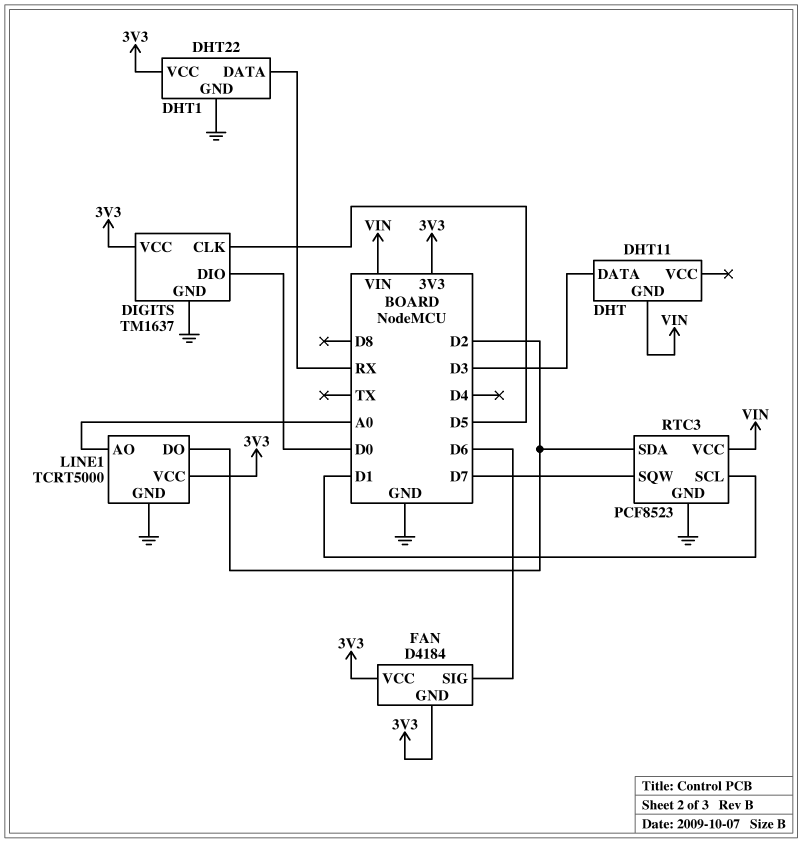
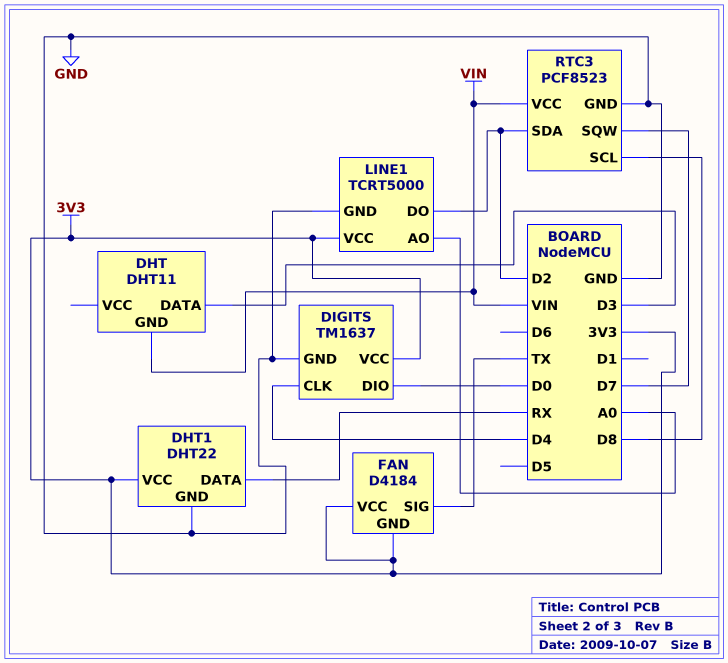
DIGITS pin CLK: D5 -> D4
FAN pin SIG: D6 -> TX
RTC3 pin SCL: D1 -> D8

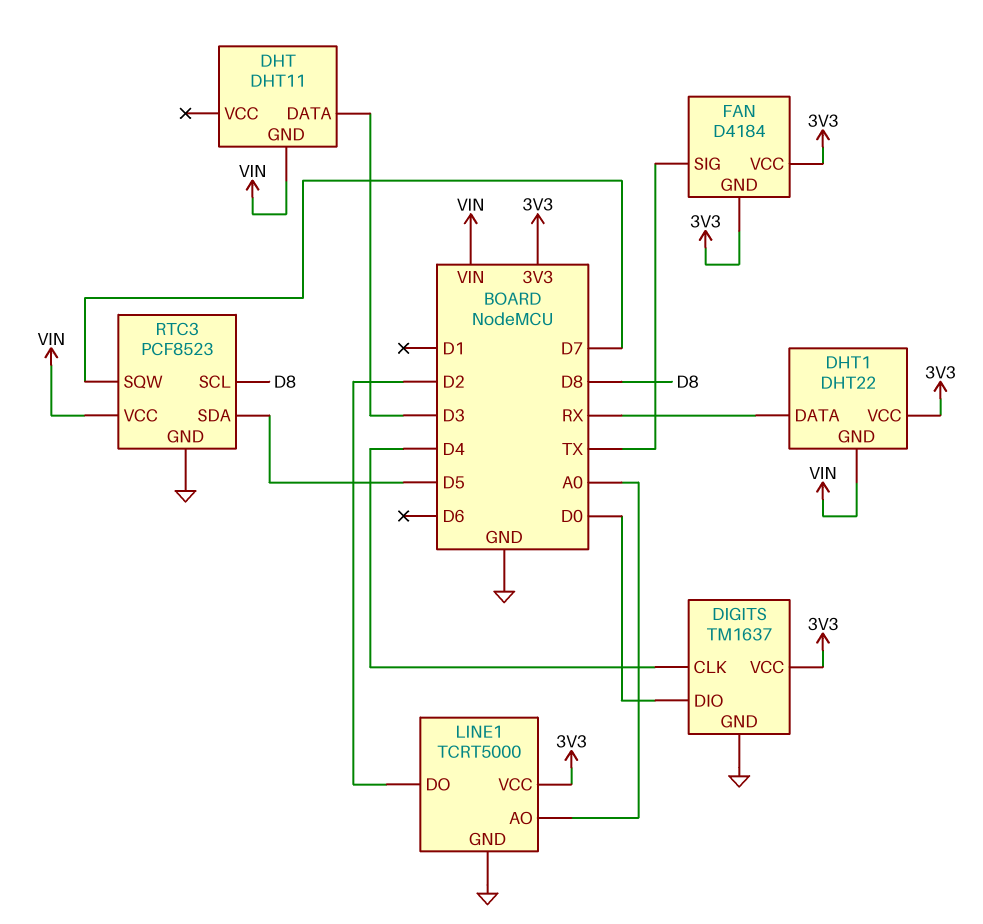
DHT1 pin GND: GND -> VIN
RTC3 pin SDA: D2 -> D5

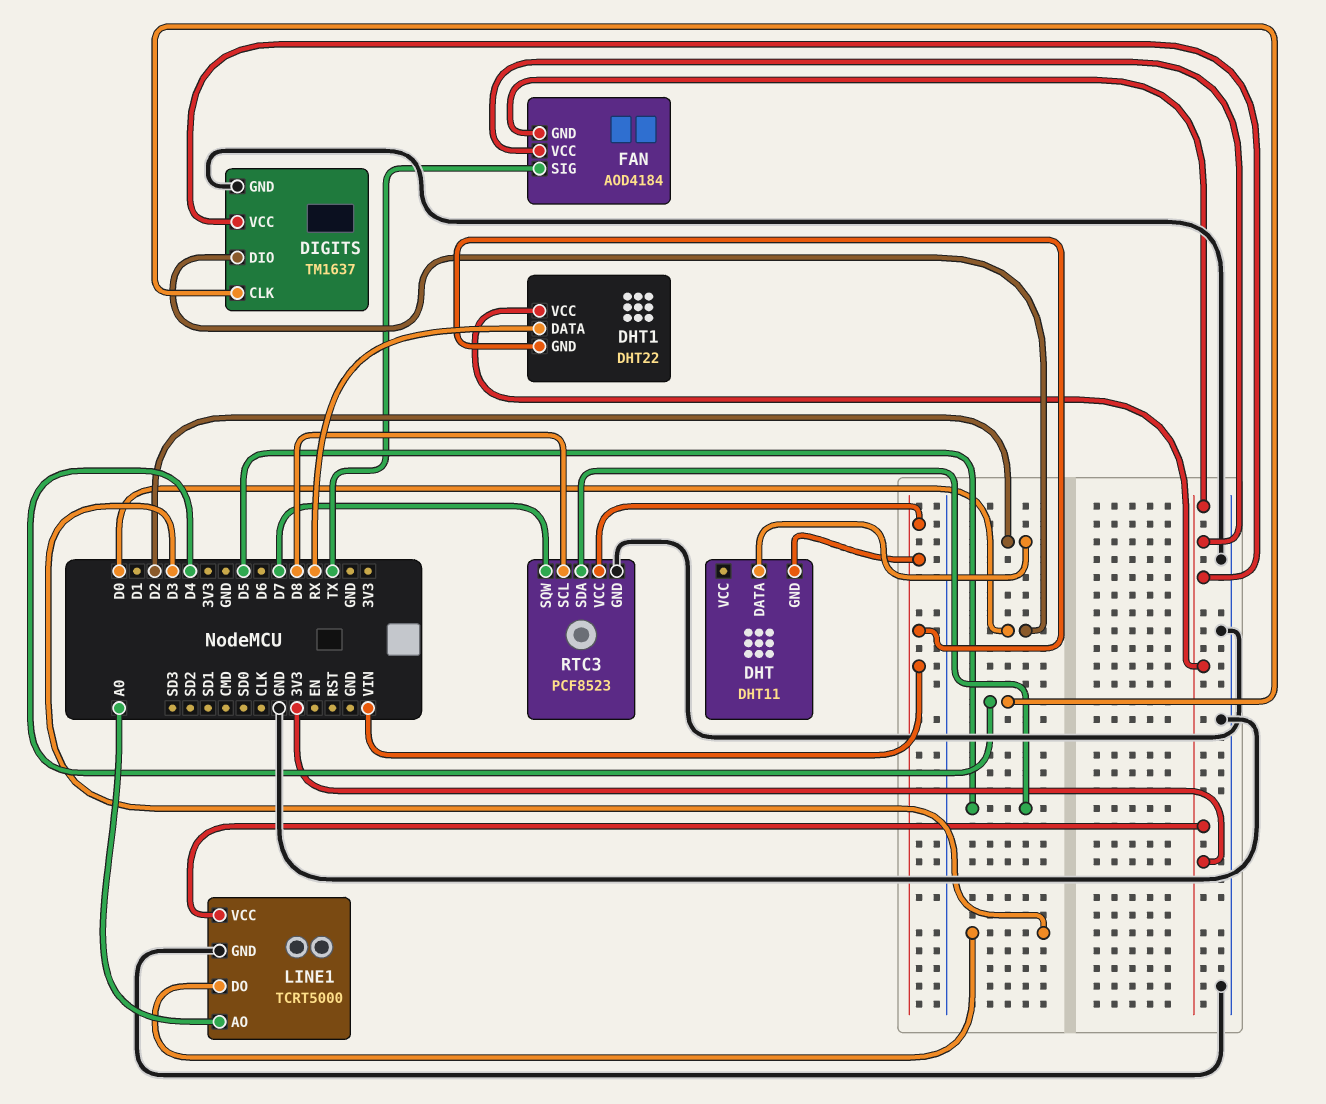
DHT pin DATA: D3 -> D2
FAN: D4184 -> AOD4184
LINE1 pin DO: D2 -> D3

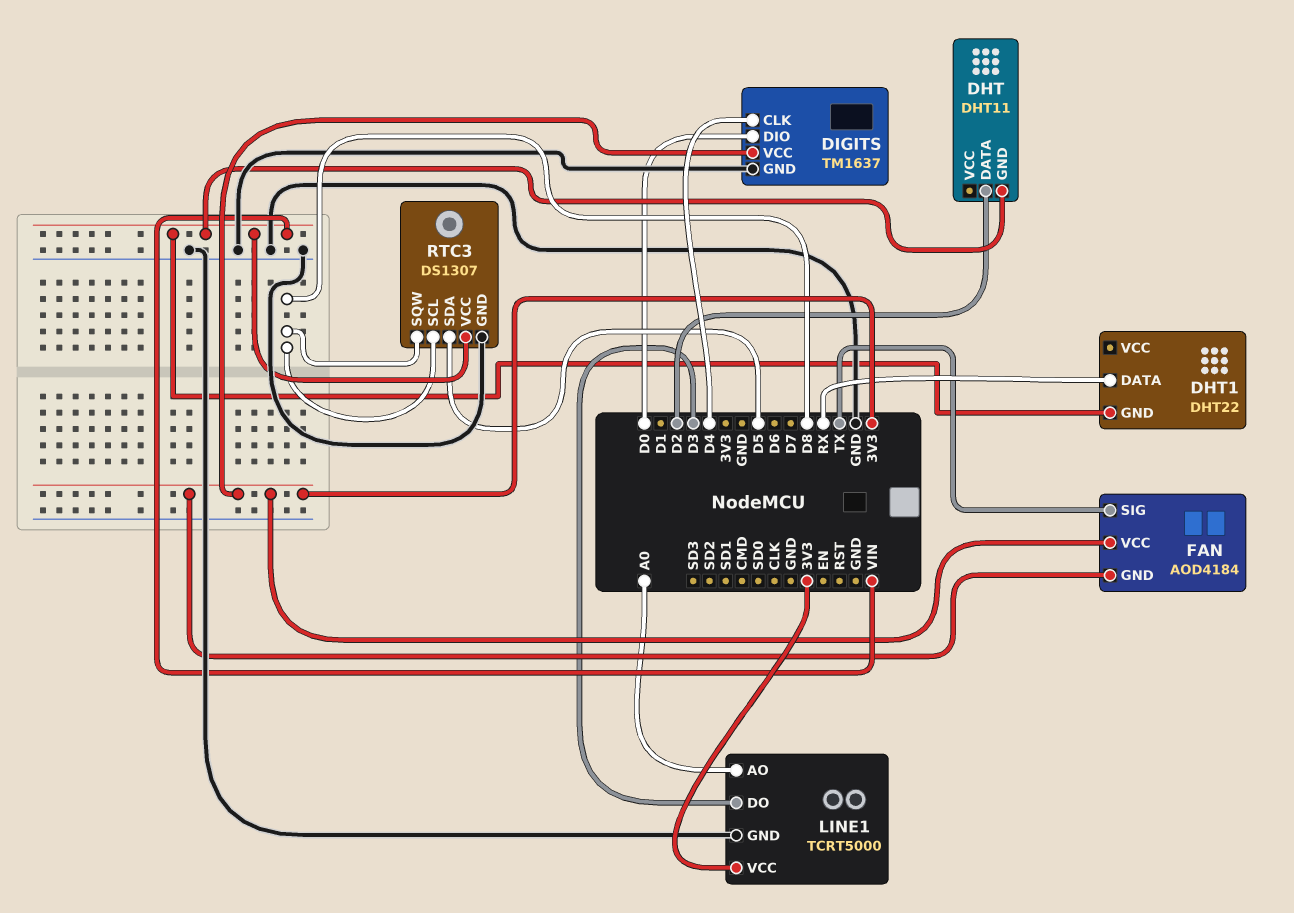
DHT1 pin VCC: 3V3 -> none
RTC3: PCF8523 -> DS1307
RTC3 pin SQW: D7 -> D8

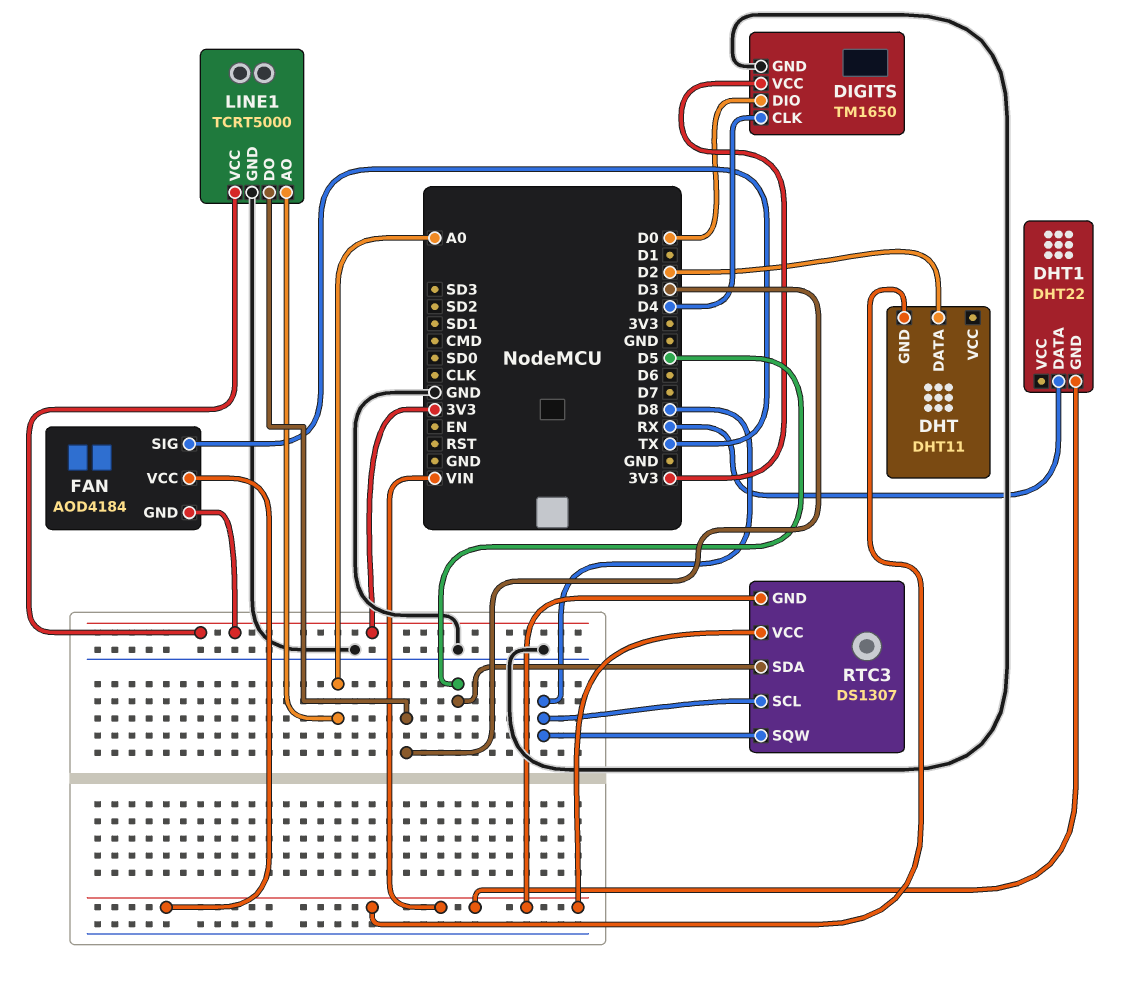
DIGITS: TM1637 -> TM1650
FAN pin VCC: 3V3 -> VIN
RTC3 pin GND: GND -> VIN

